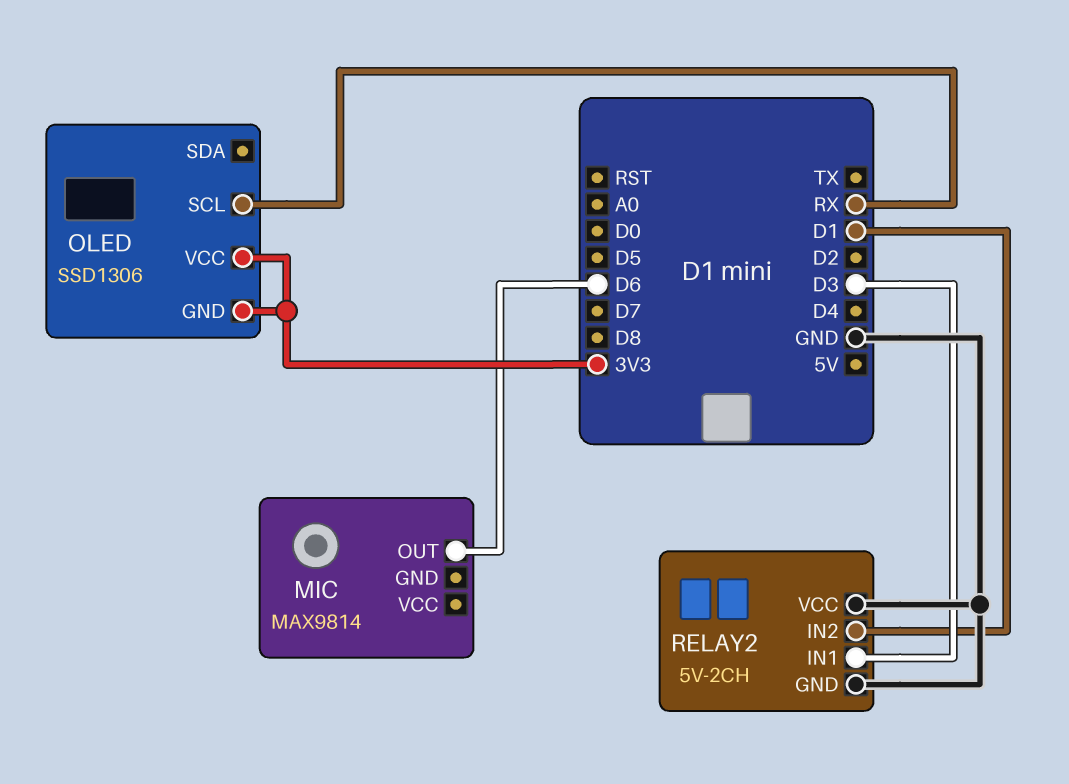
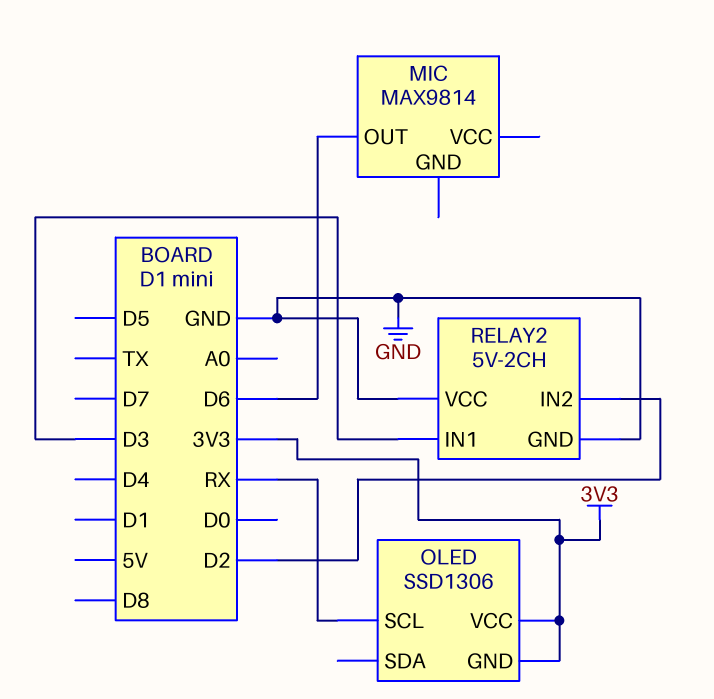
RELAY2 pin IN2: D1 -> D2

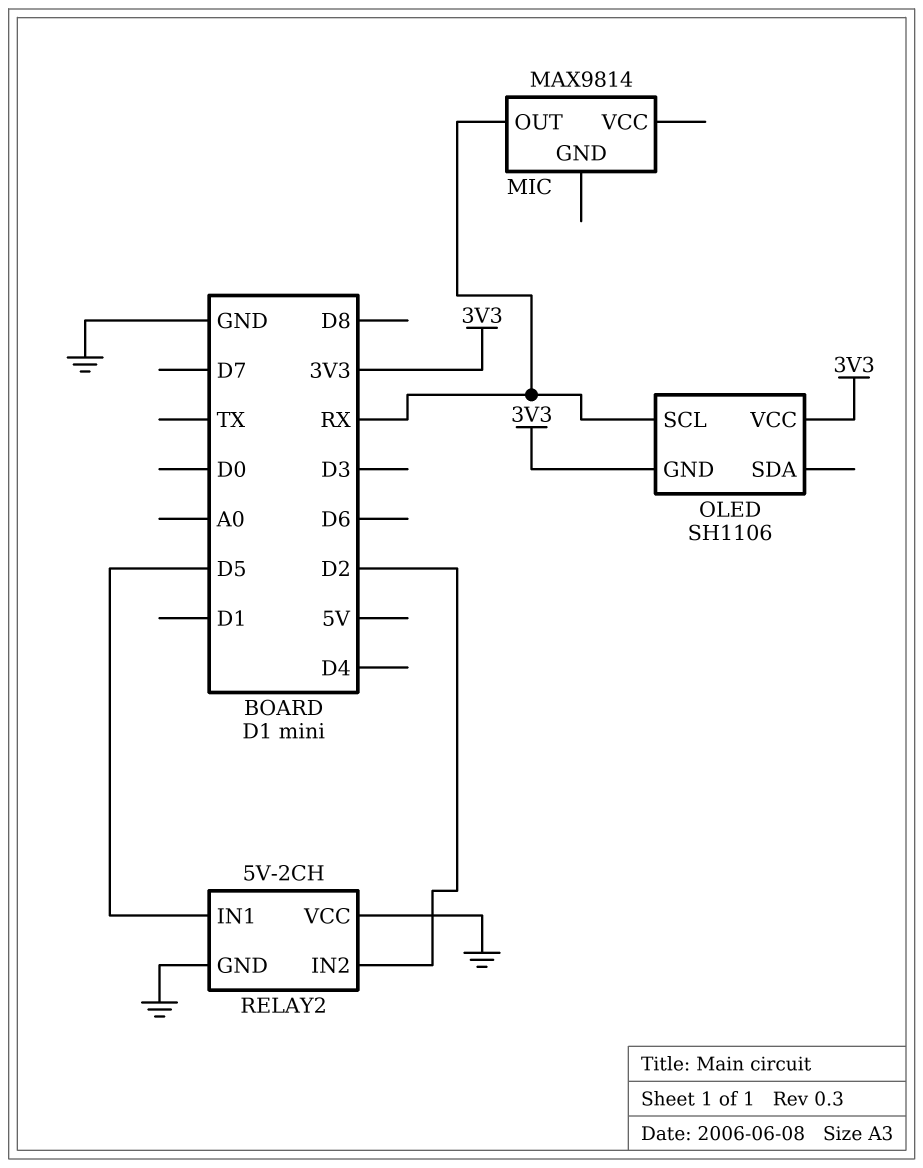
MIC pin OUT: D6 -> RX
OLED: SSD1306 -> SH1106
RELAY2 pin IN1: D3 -> D5

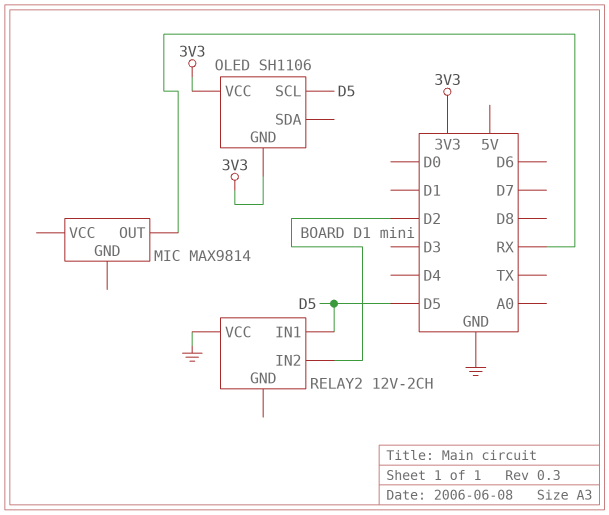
OLED pin SCL: RX -> D5
RELAY2: 5V-2CH -> 12V-2CH
RELAY2 pin GND: GND -> none

